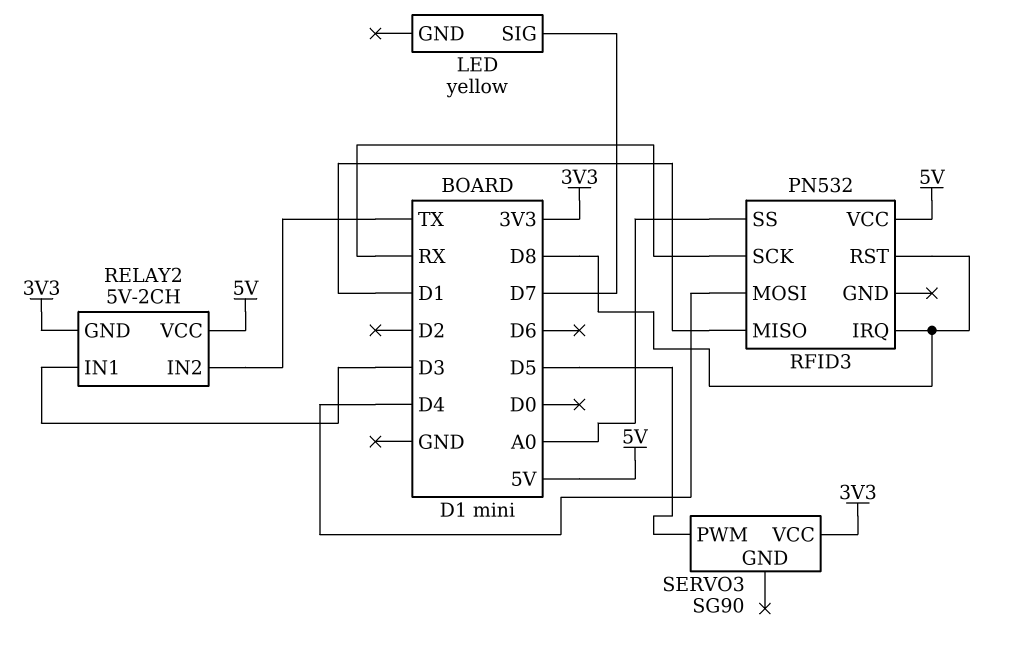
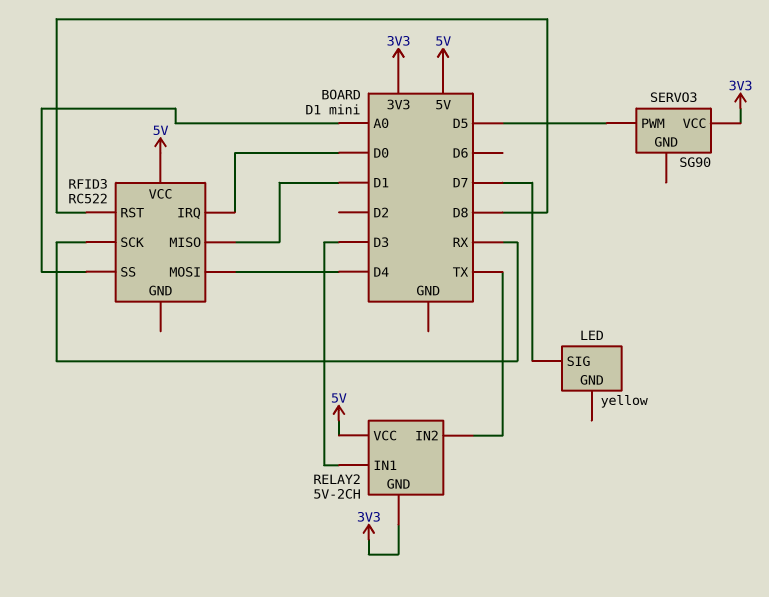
RFID3: PN532 -> RC522
RFID3 pin IRQ: D8 -> D0

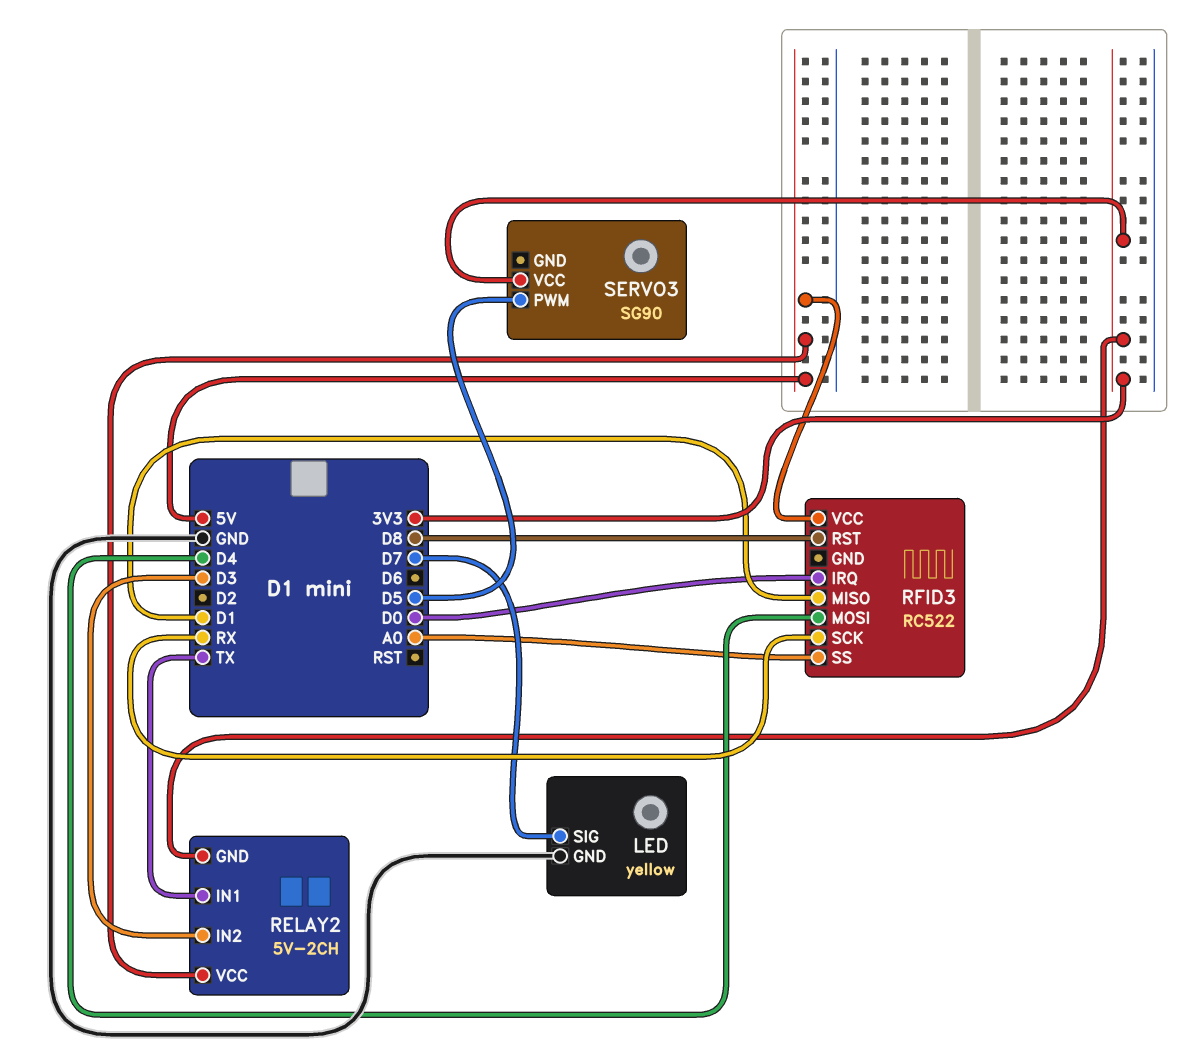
LED pin GND: none -> GND
RELAY2 pin IN1: D3 -> TX
RELAY2 pin IN2: TX -> D3

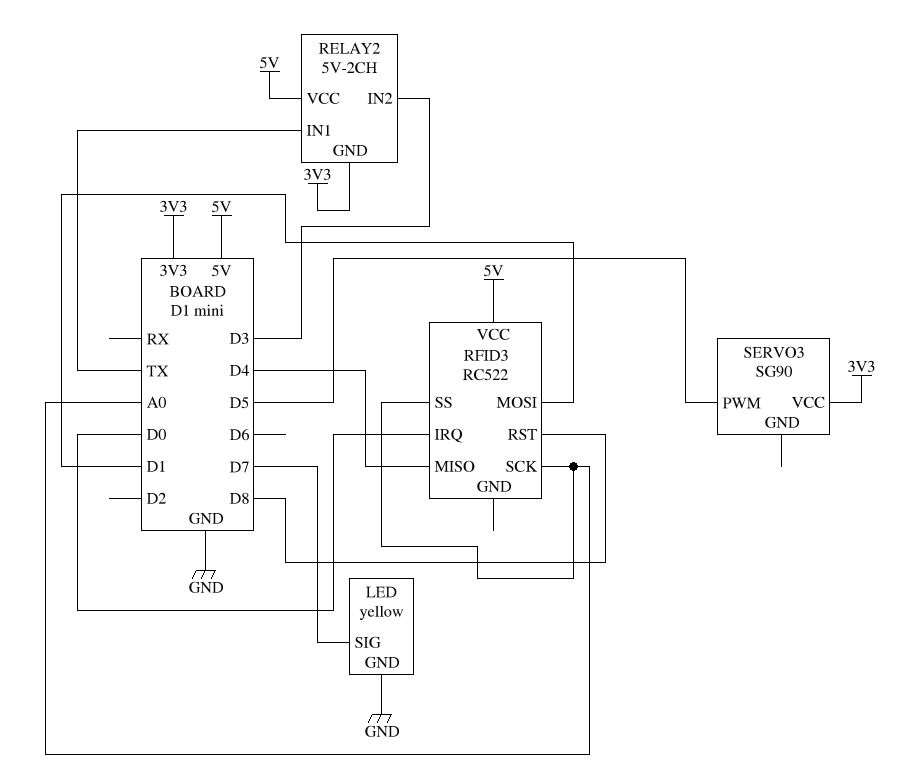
RFID3 pin MISO: D1 -> D4
RFID3 pin MOSI: D4 -> D1
RFID3 pin SCK: RX -> A0

